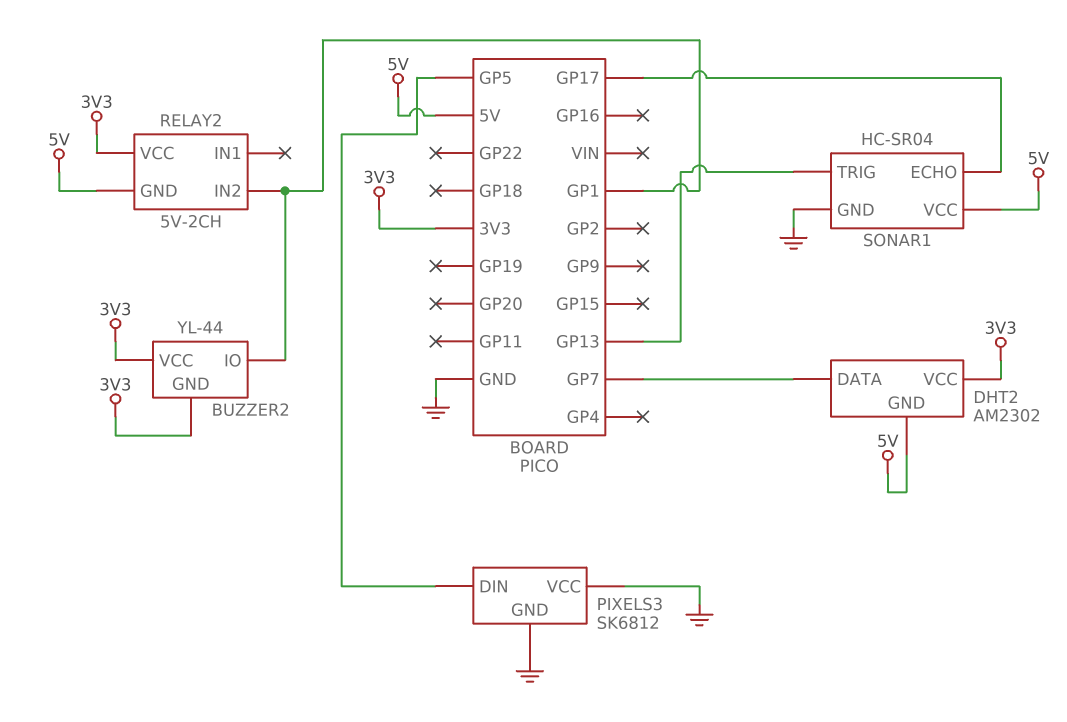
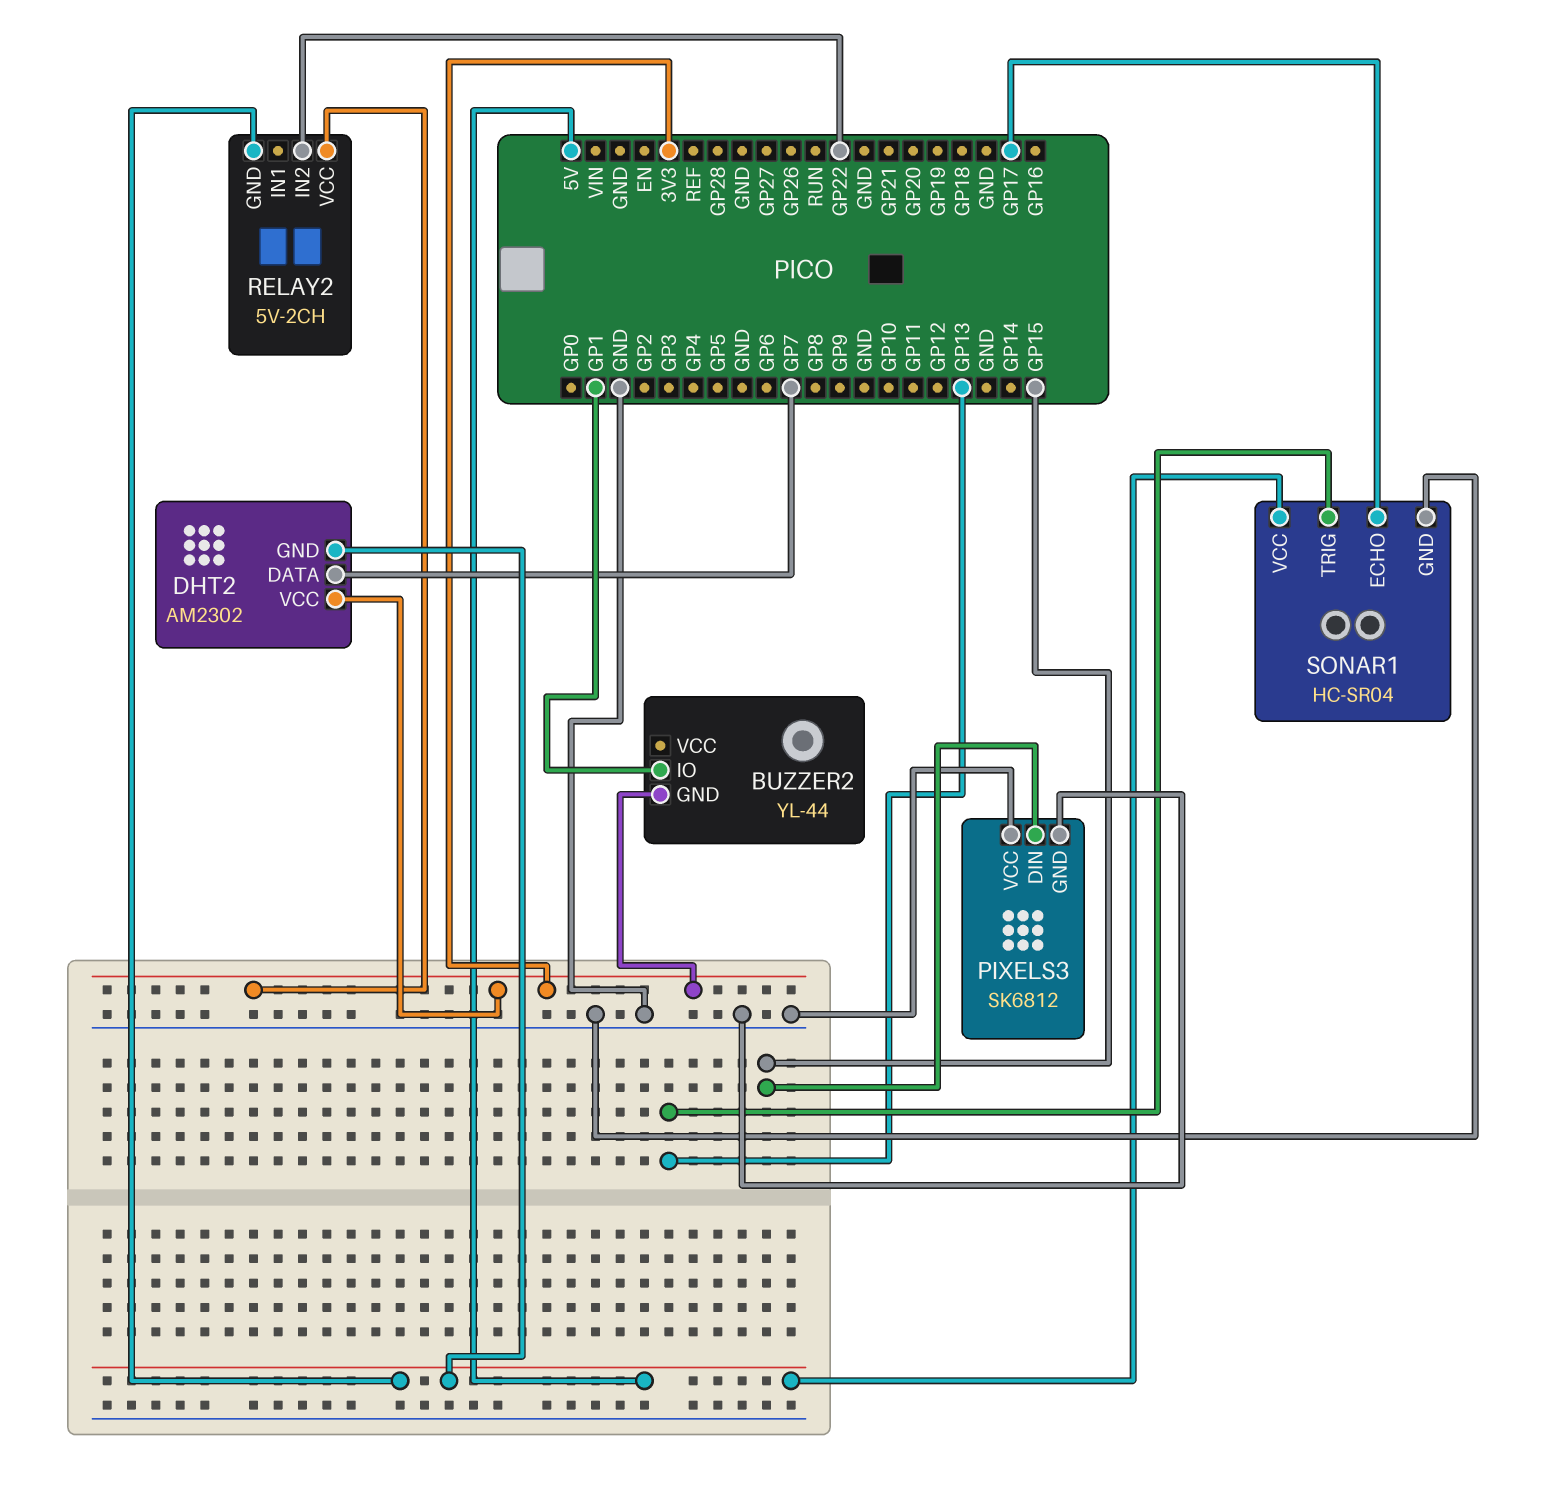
BUZZER2 pin VCC: 3V3 -> none
PIXELS3 pin DIN: GP5 -> GP15
RELAY2 pin IN2: GP1 -> GP22

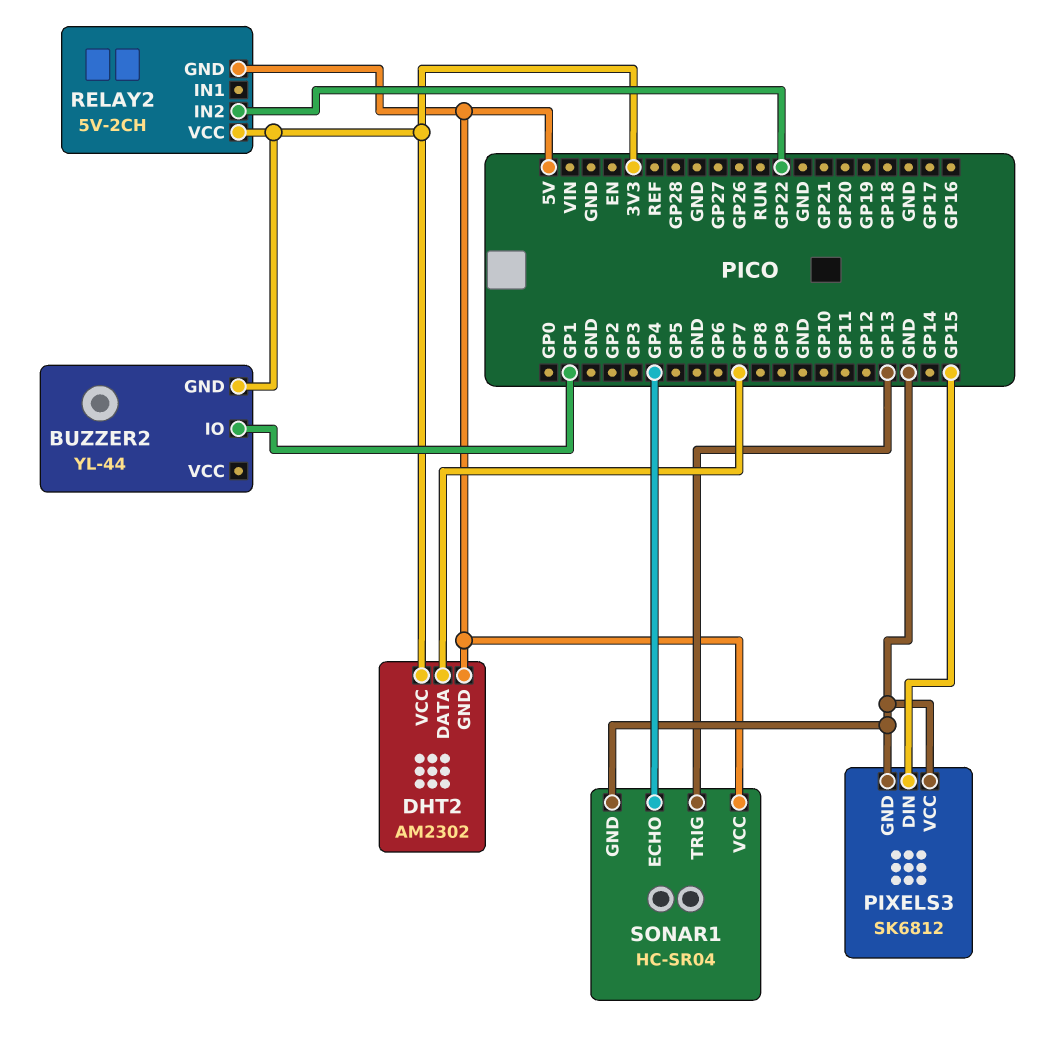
SONAR1 pin ECHO: GP17 -> GP4

